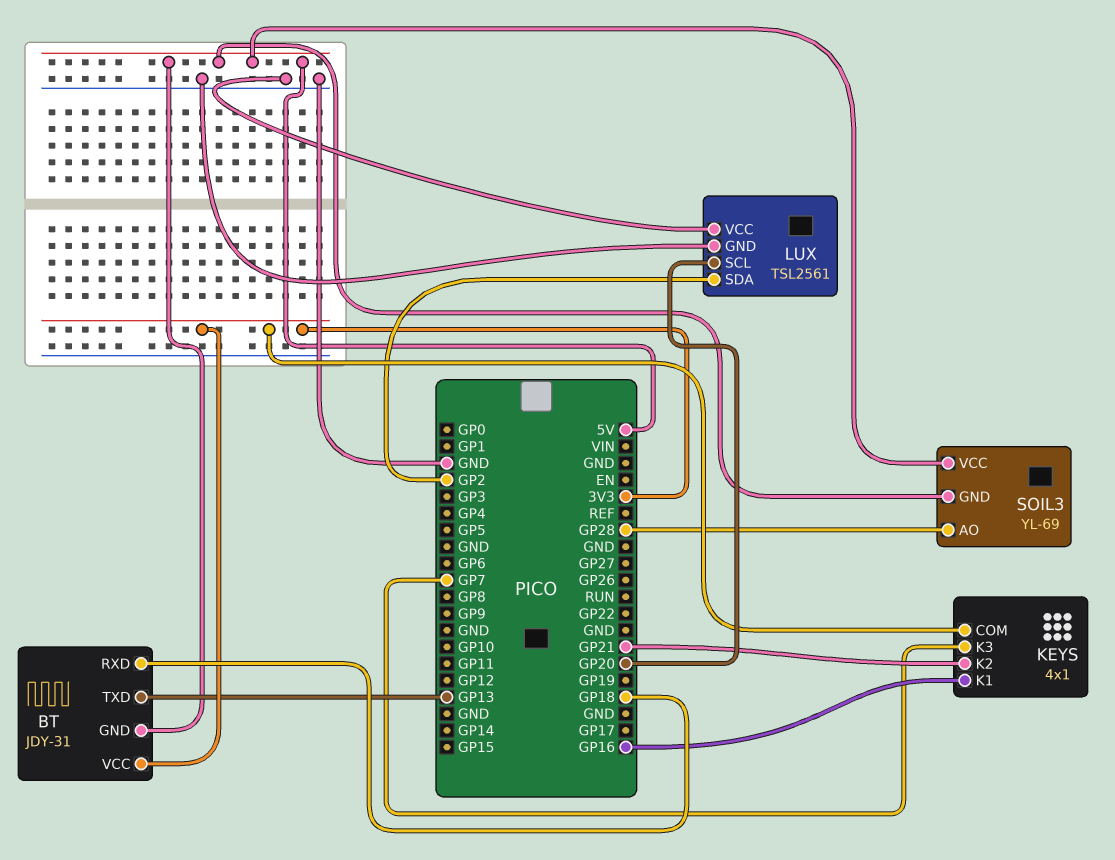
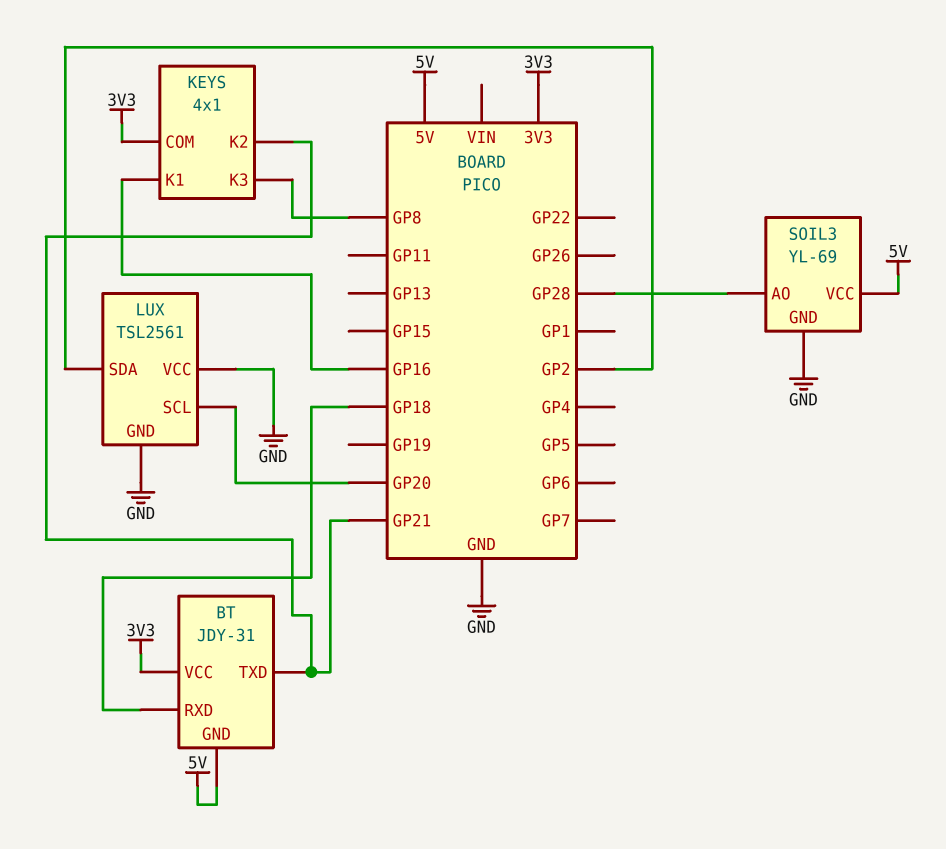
BT pin TXD: GP13 -> GP21
KEYS pin K3: GP7 -> GP8
SOIL3 pin GND: 5V -> GND

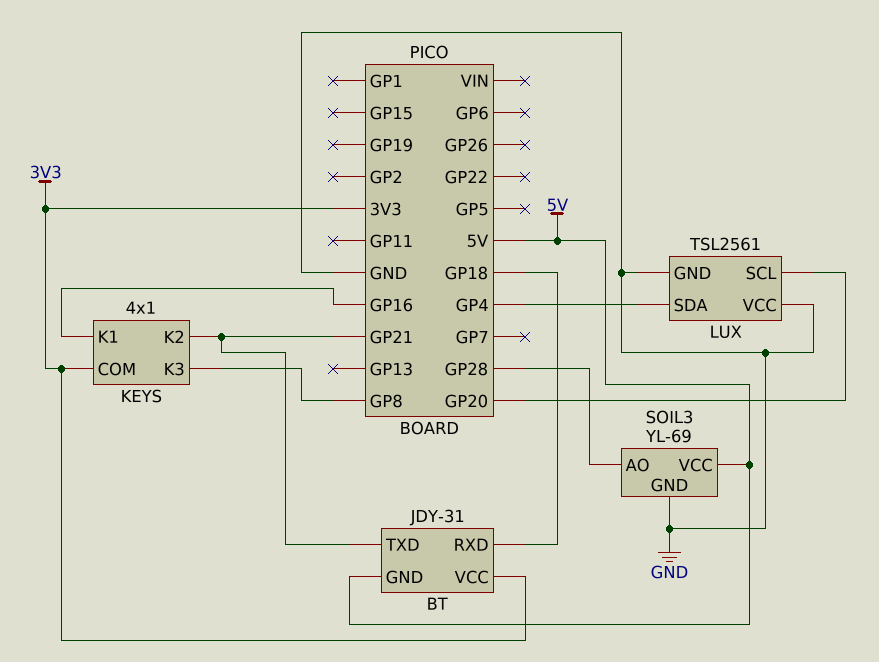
LUX pin SDA: GP2 -> GP4

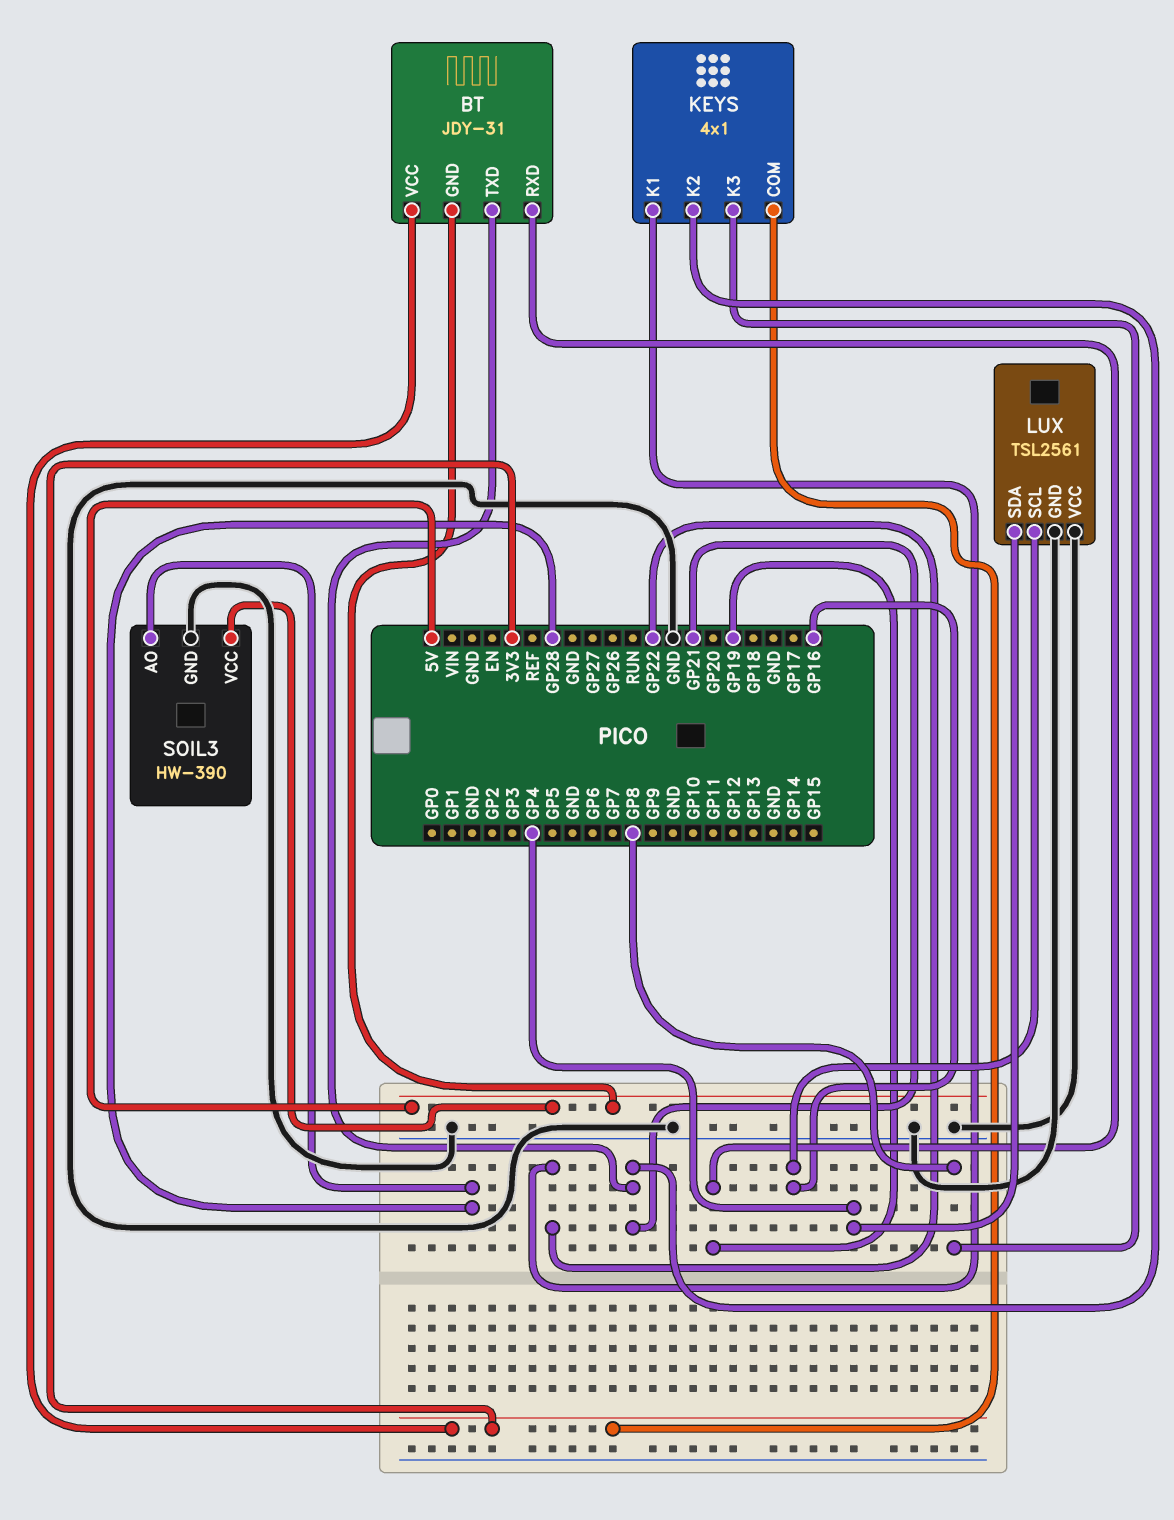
BT pin RXD: GP18 -> GP19
KEYS pin K1: GP16 -> GP22
LUX pin SCL: GP20 -> GP16
SOIL3: YL-69 -> HW-390

